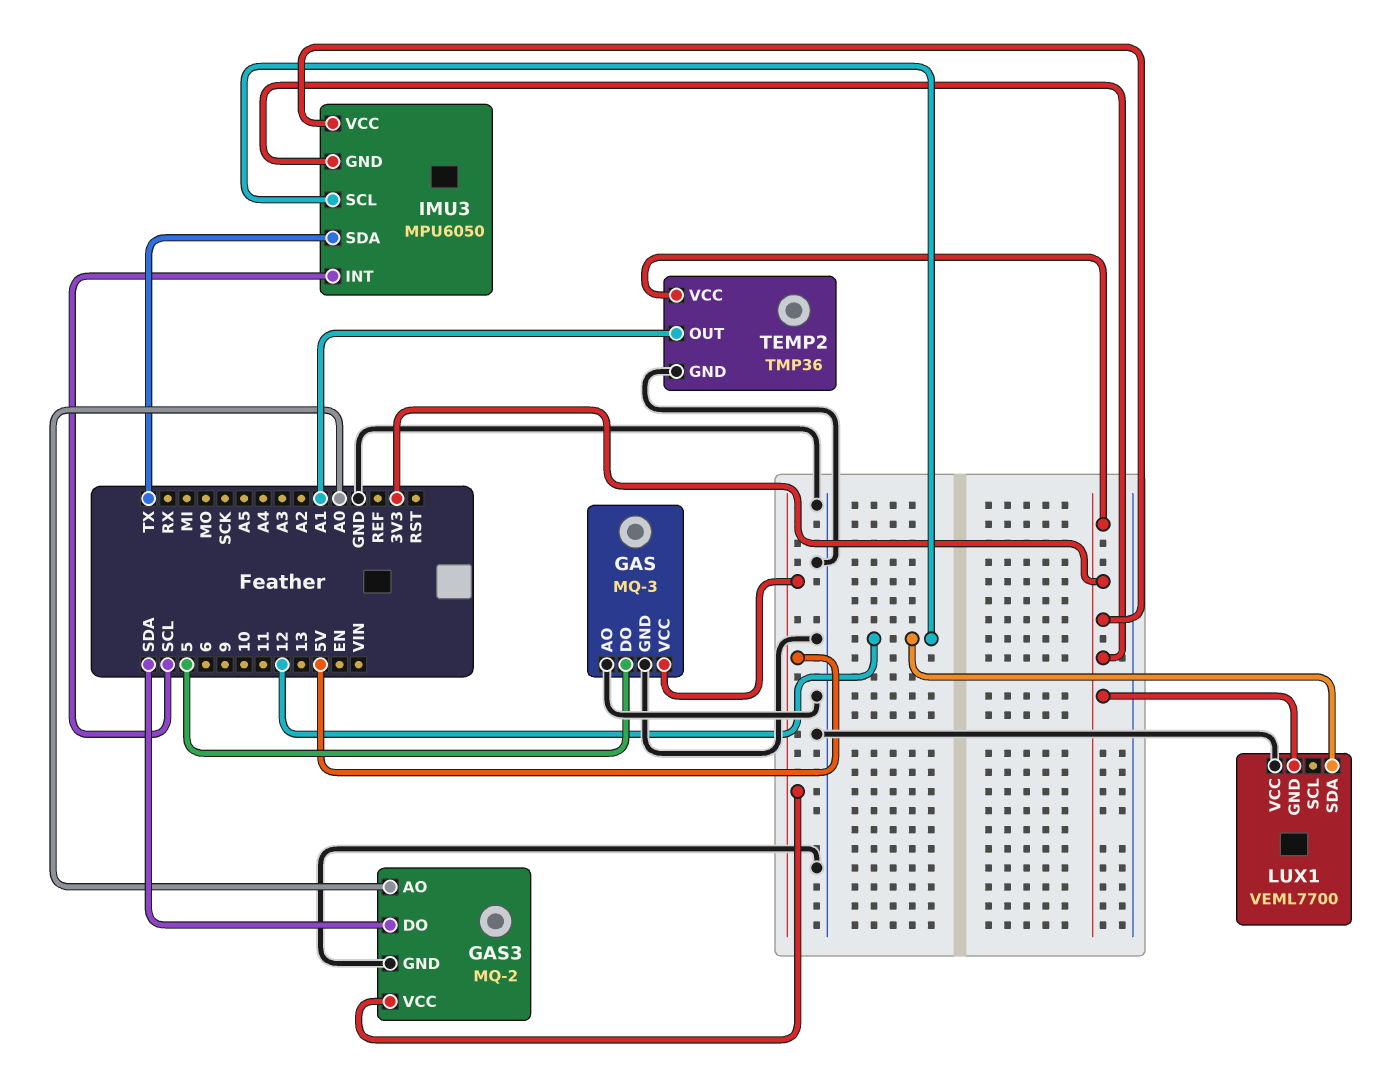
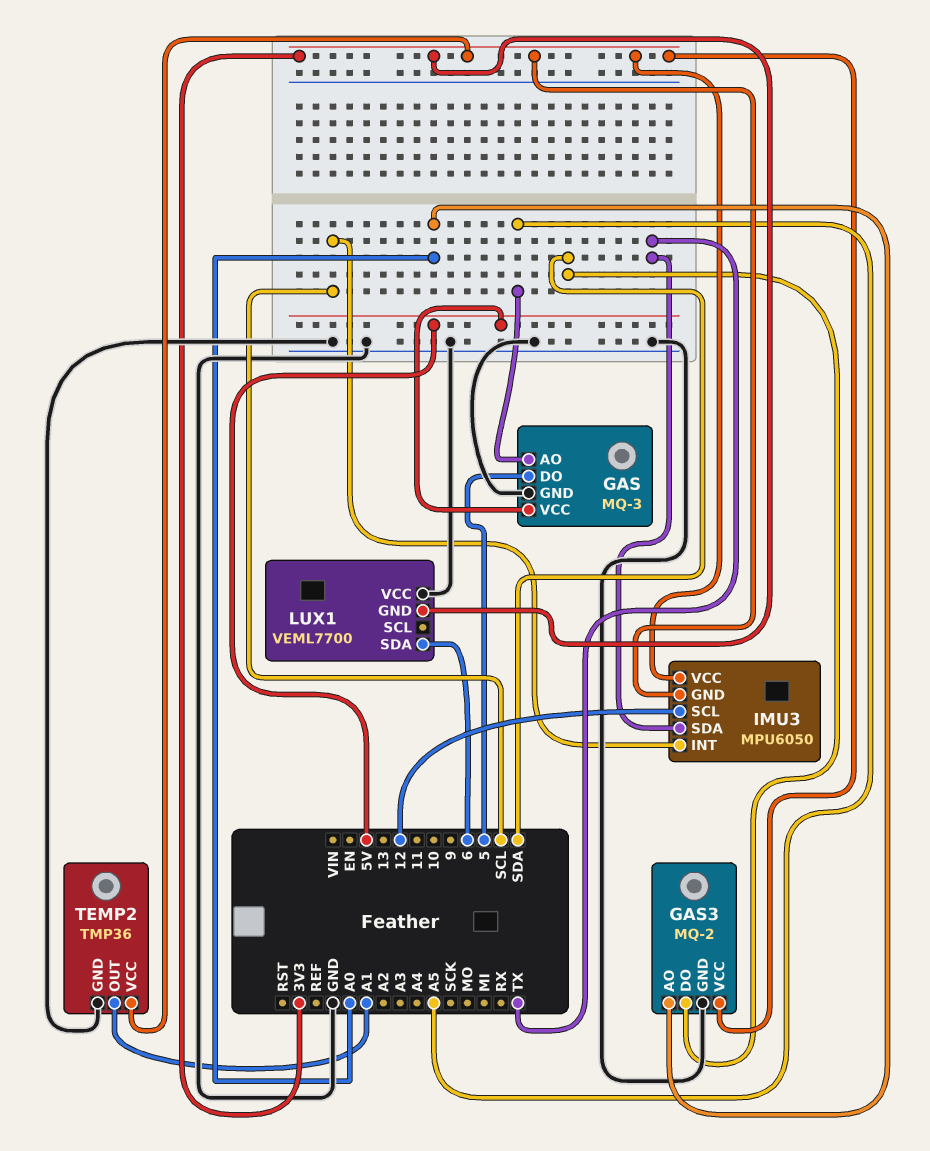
GAS pin AO: GND -> A5
GAS3 pin VCC: 5V -> 3V3
LUX1 pin SDA: 12 -> 6

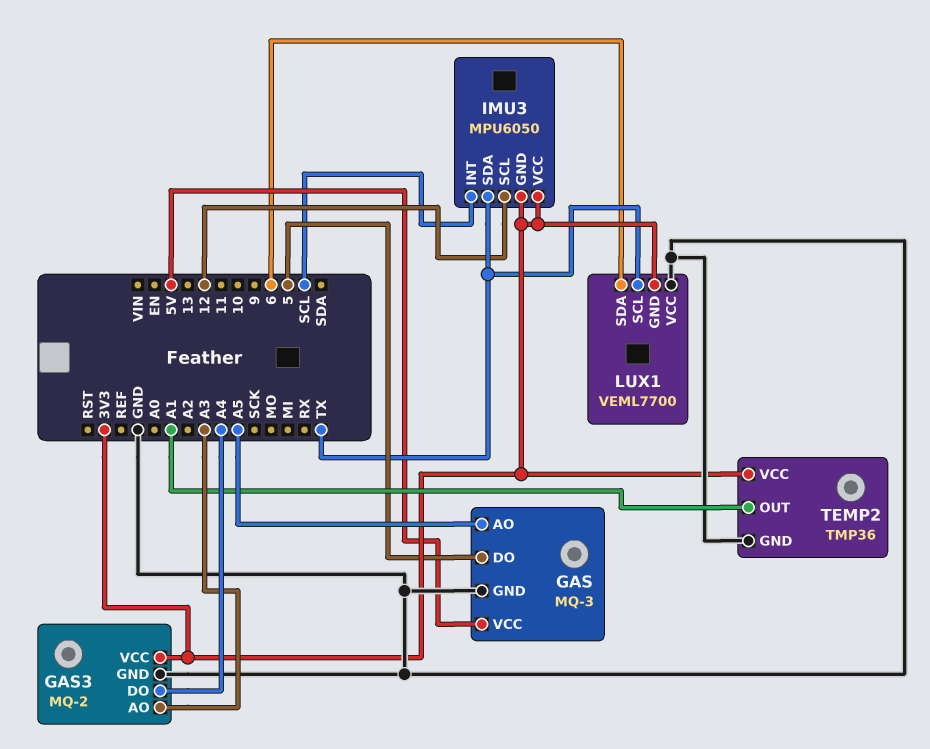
GAS3 pin AO: A0 -> A3
GAS3 pin DO: SDA -> A4
LUX1 pin SCL: none -> TX

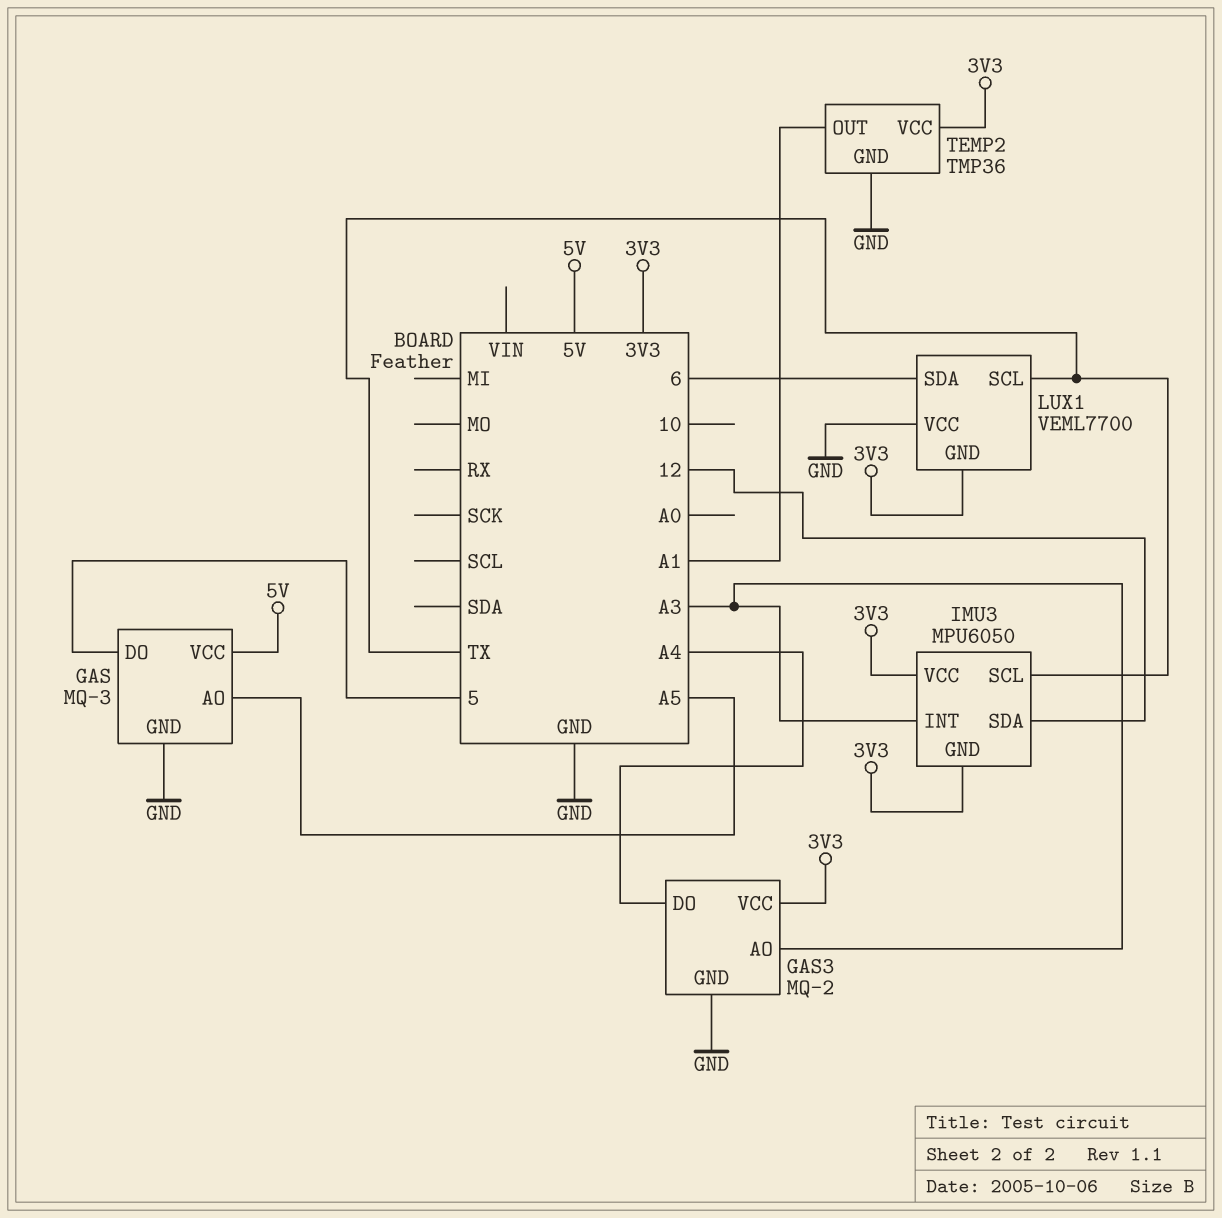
IMU3 pin INT: SCL -> A3
IMU3 pin SCL: 12 -> TX
IMU3 pin SDA: TX -> 12

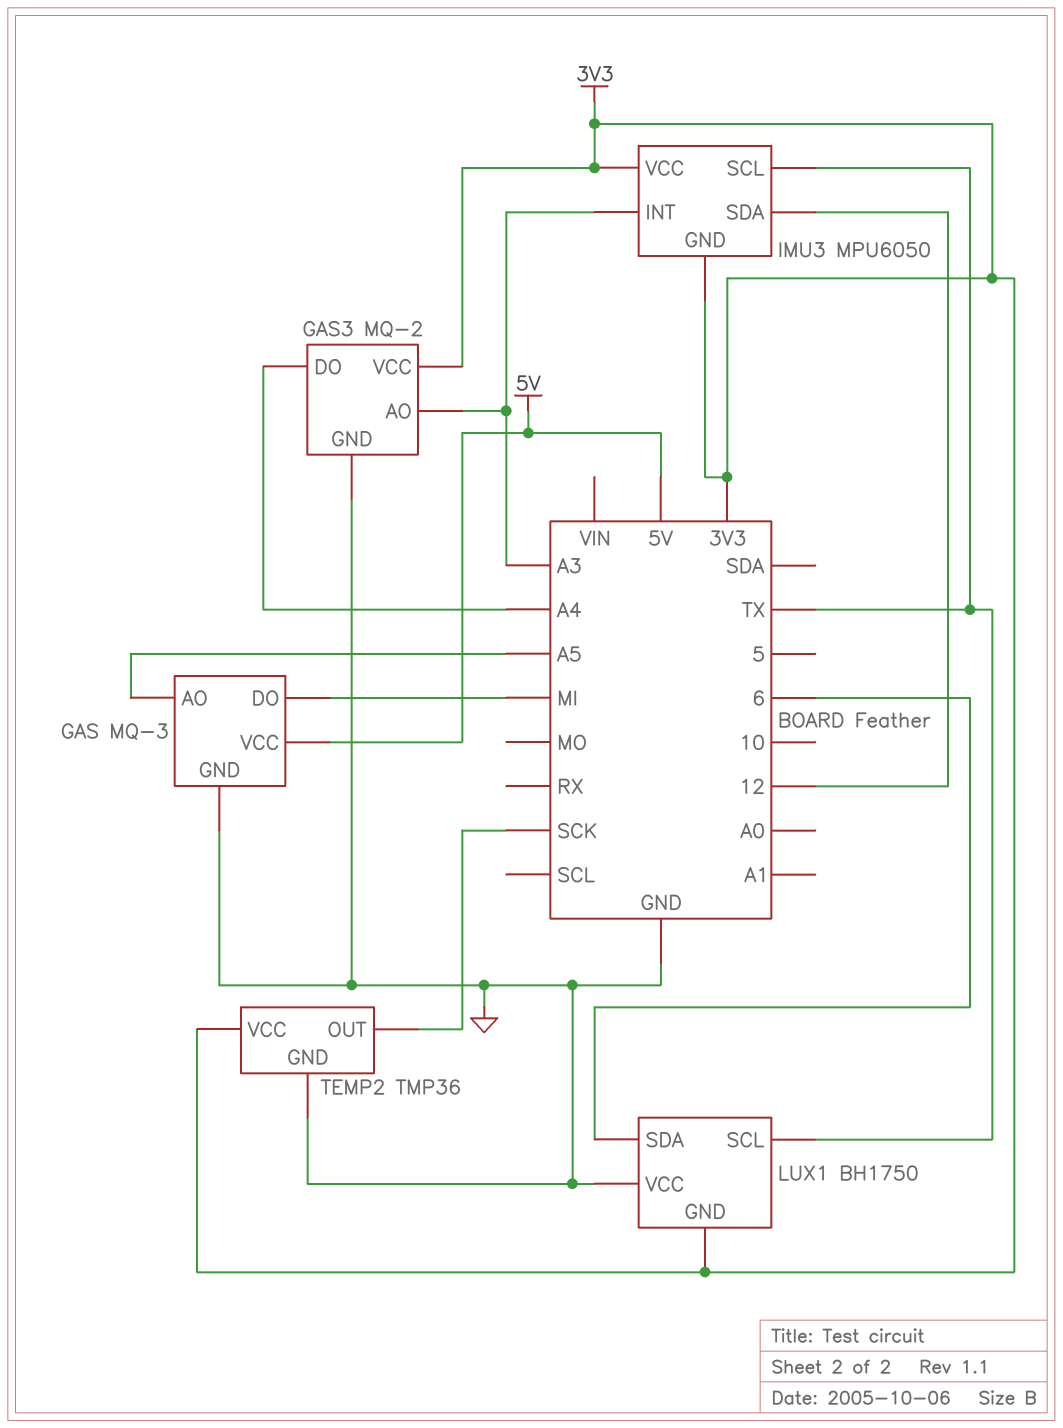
GAS pin DO: 5 -> MI
LUX1: VEML7700 -> BH1750
TEMP2 pin OUT: A1 -> SCK

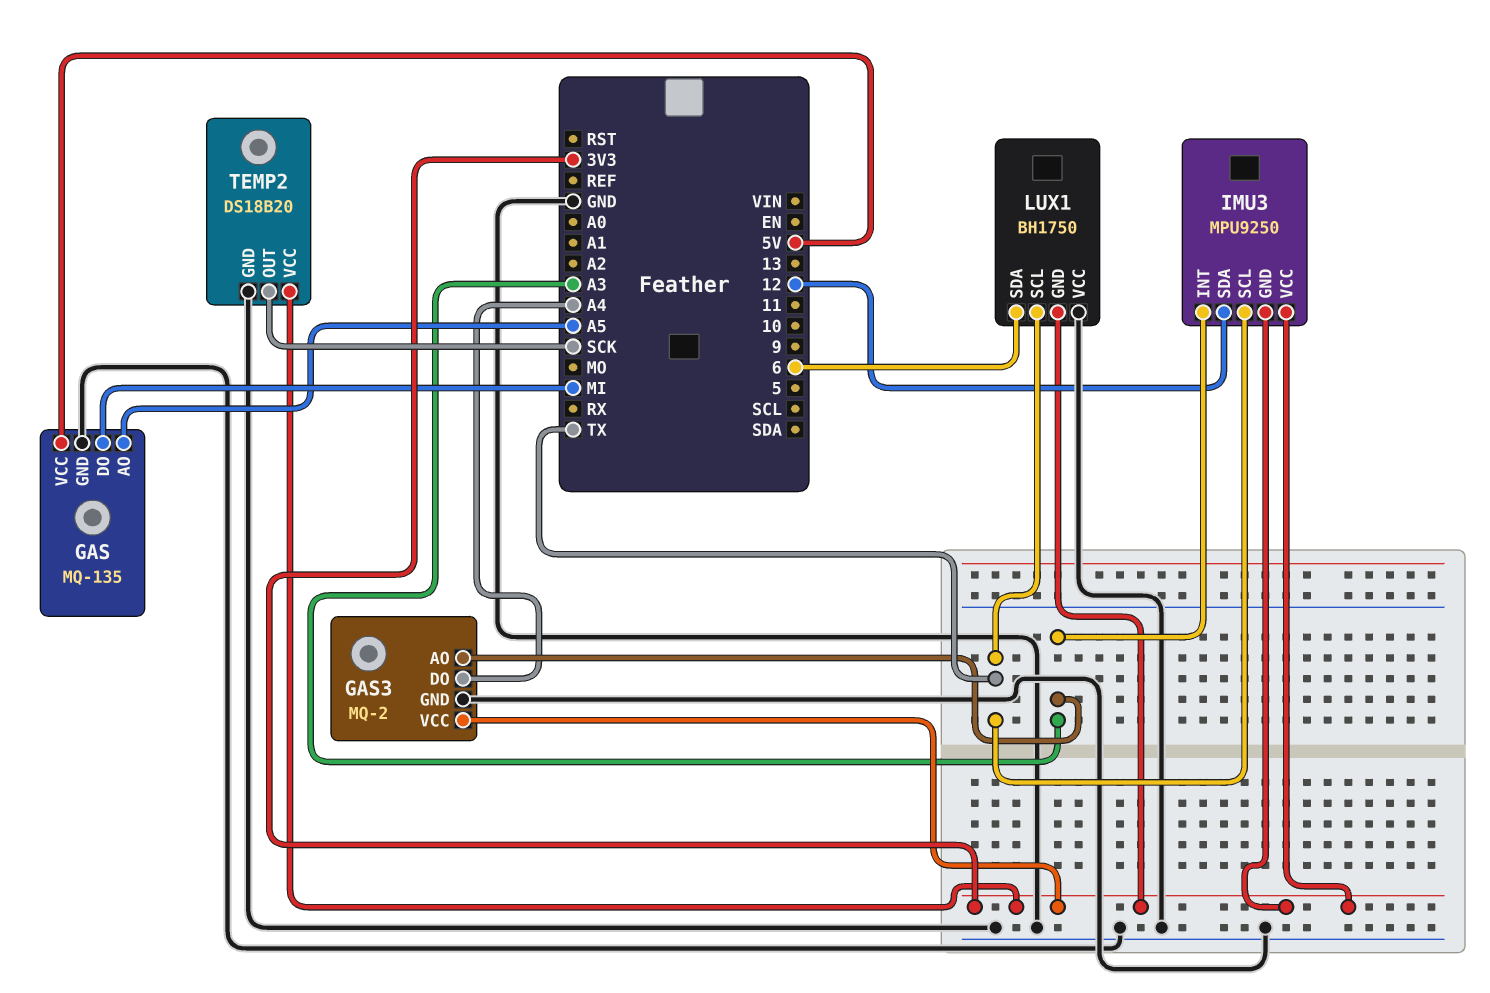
GAS: MQ-3 -> MQ-135
IMU3: MPU6050 -> MPU9250
TEMP2: TMP36 -> DS18B20

